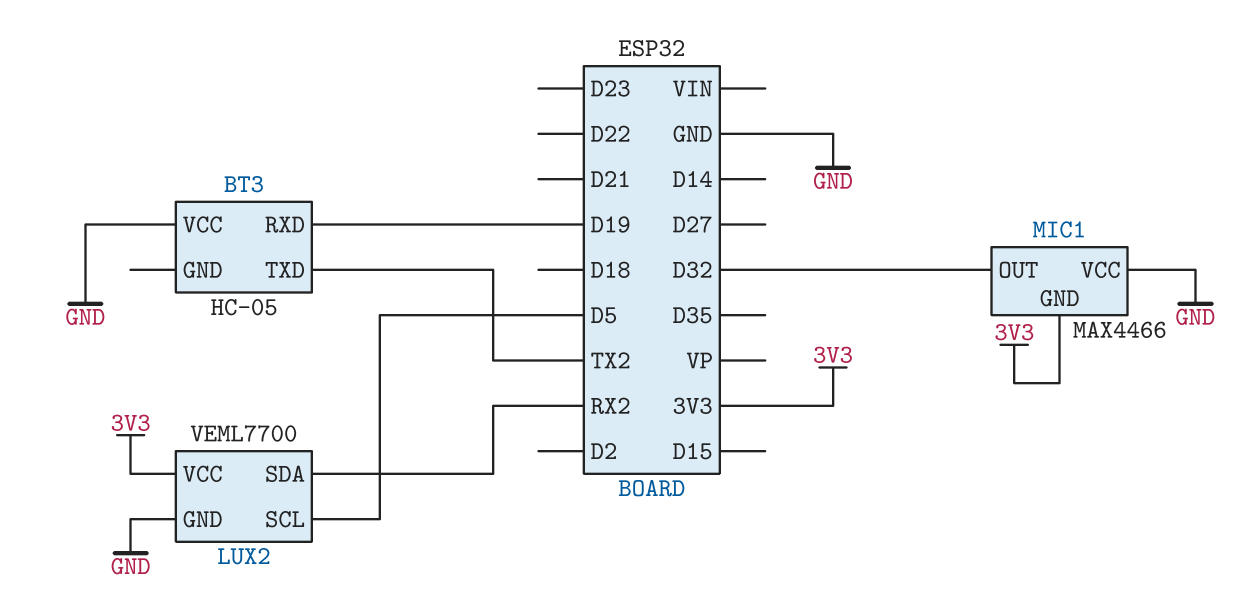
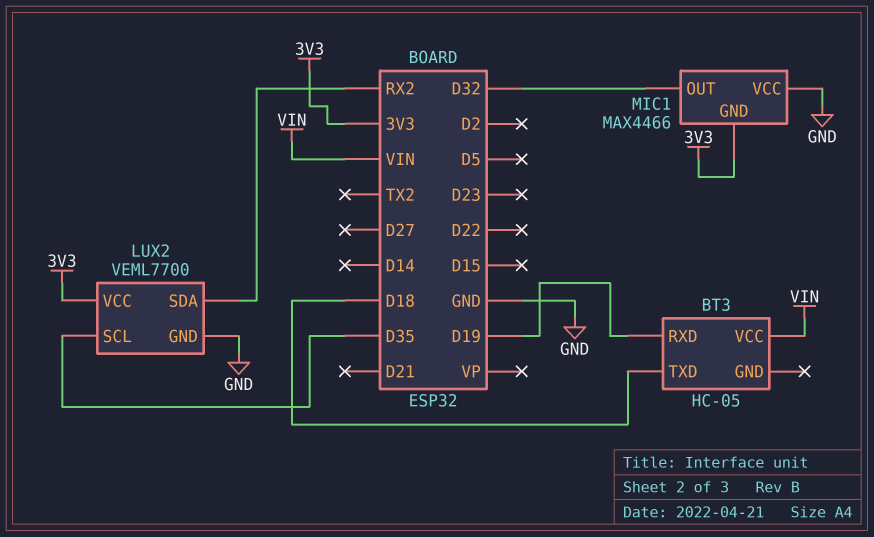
BT3 pin TXD: TX2 -> D18
BT3 pin VCC: GND -> VIN
LUX2 pin SCL: D5 -> D35

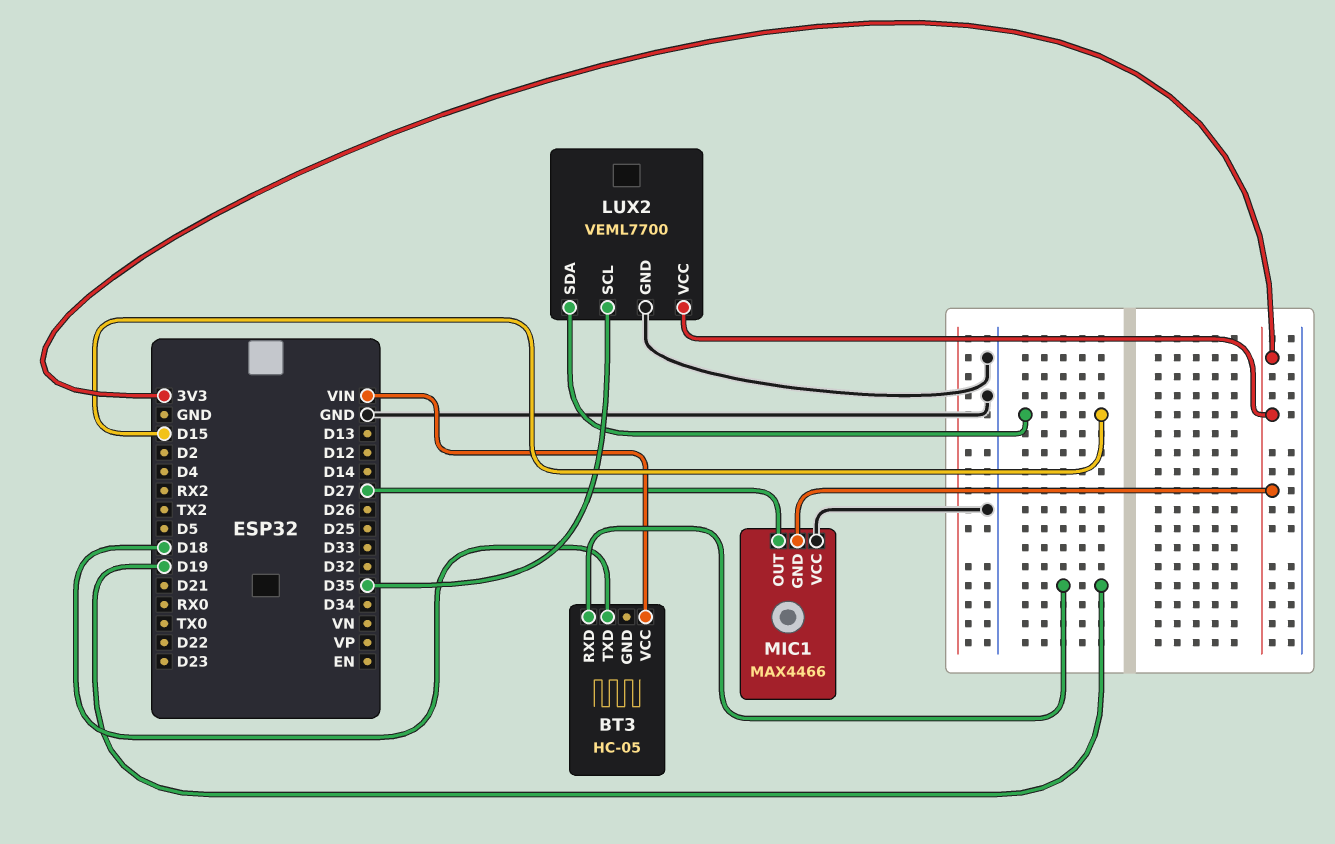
LUX2 pin SDA: RX2 -> D15
MIC1 pin OUT: D32 -> D27

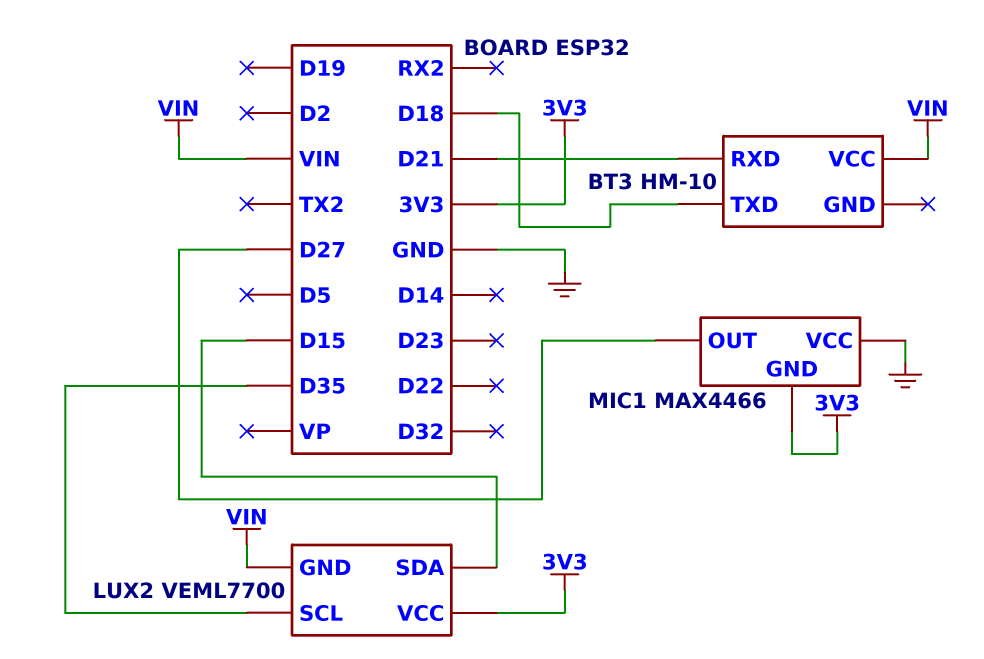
BT3: HC-05 -> HM-10
BT3 pin RXD: D19 -> D21
LUX2 pin GND: GND -> VIN

